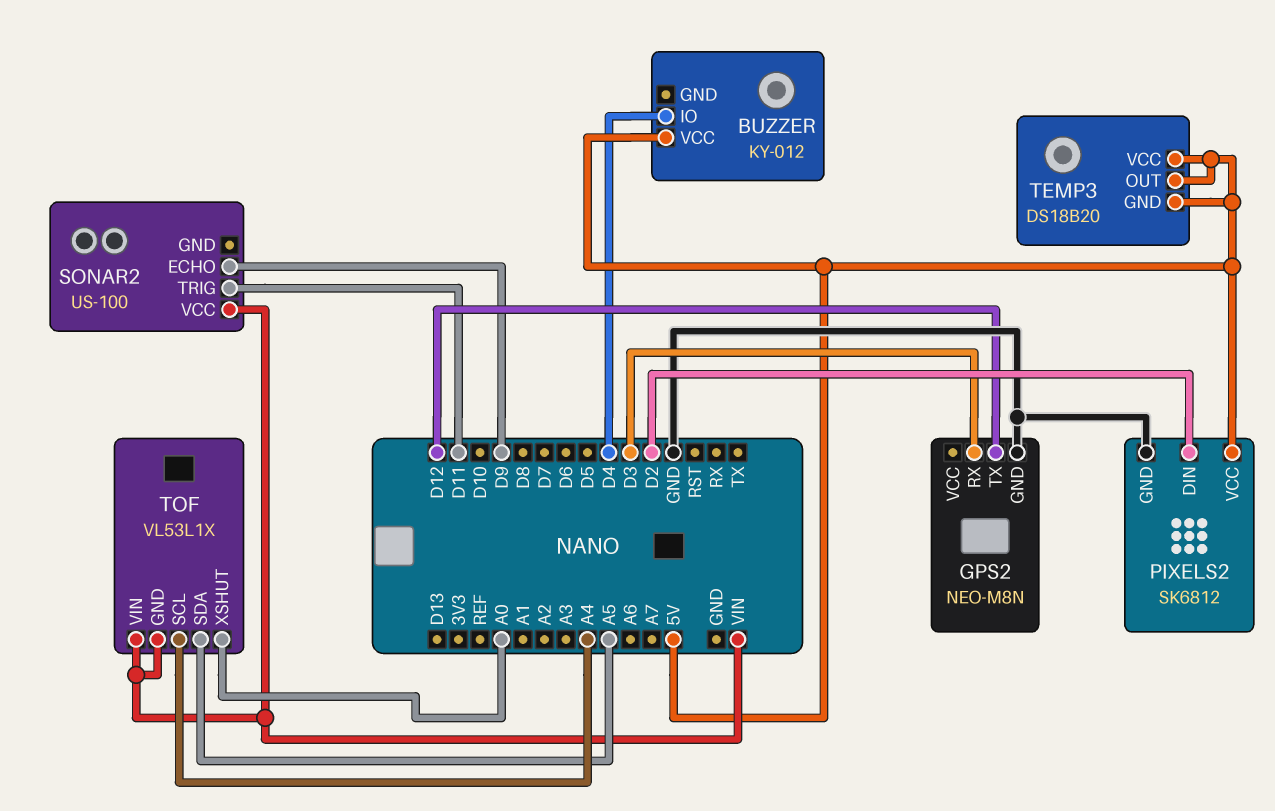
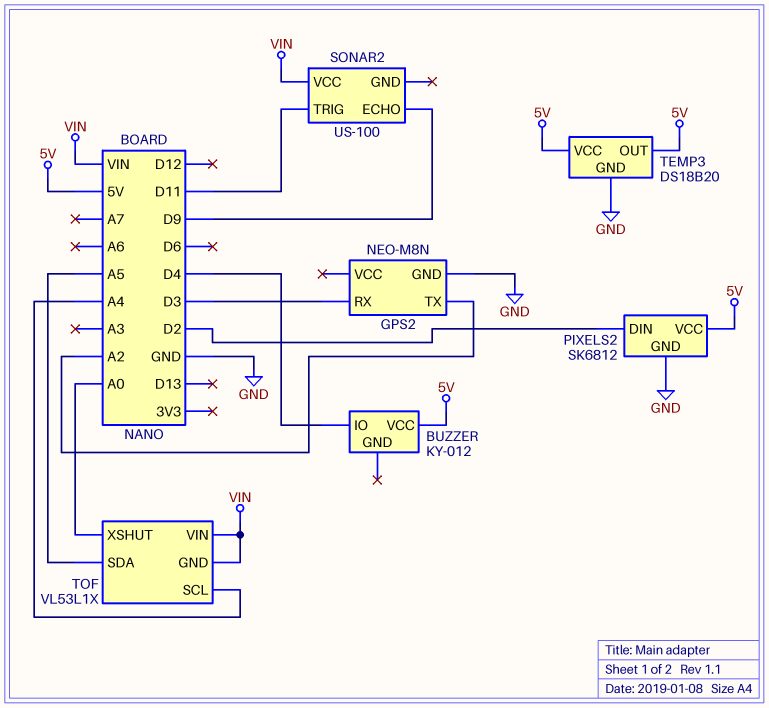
GPS2 pin TX: D12 -> A2
TEMP3 pin GND: 5V -> GND

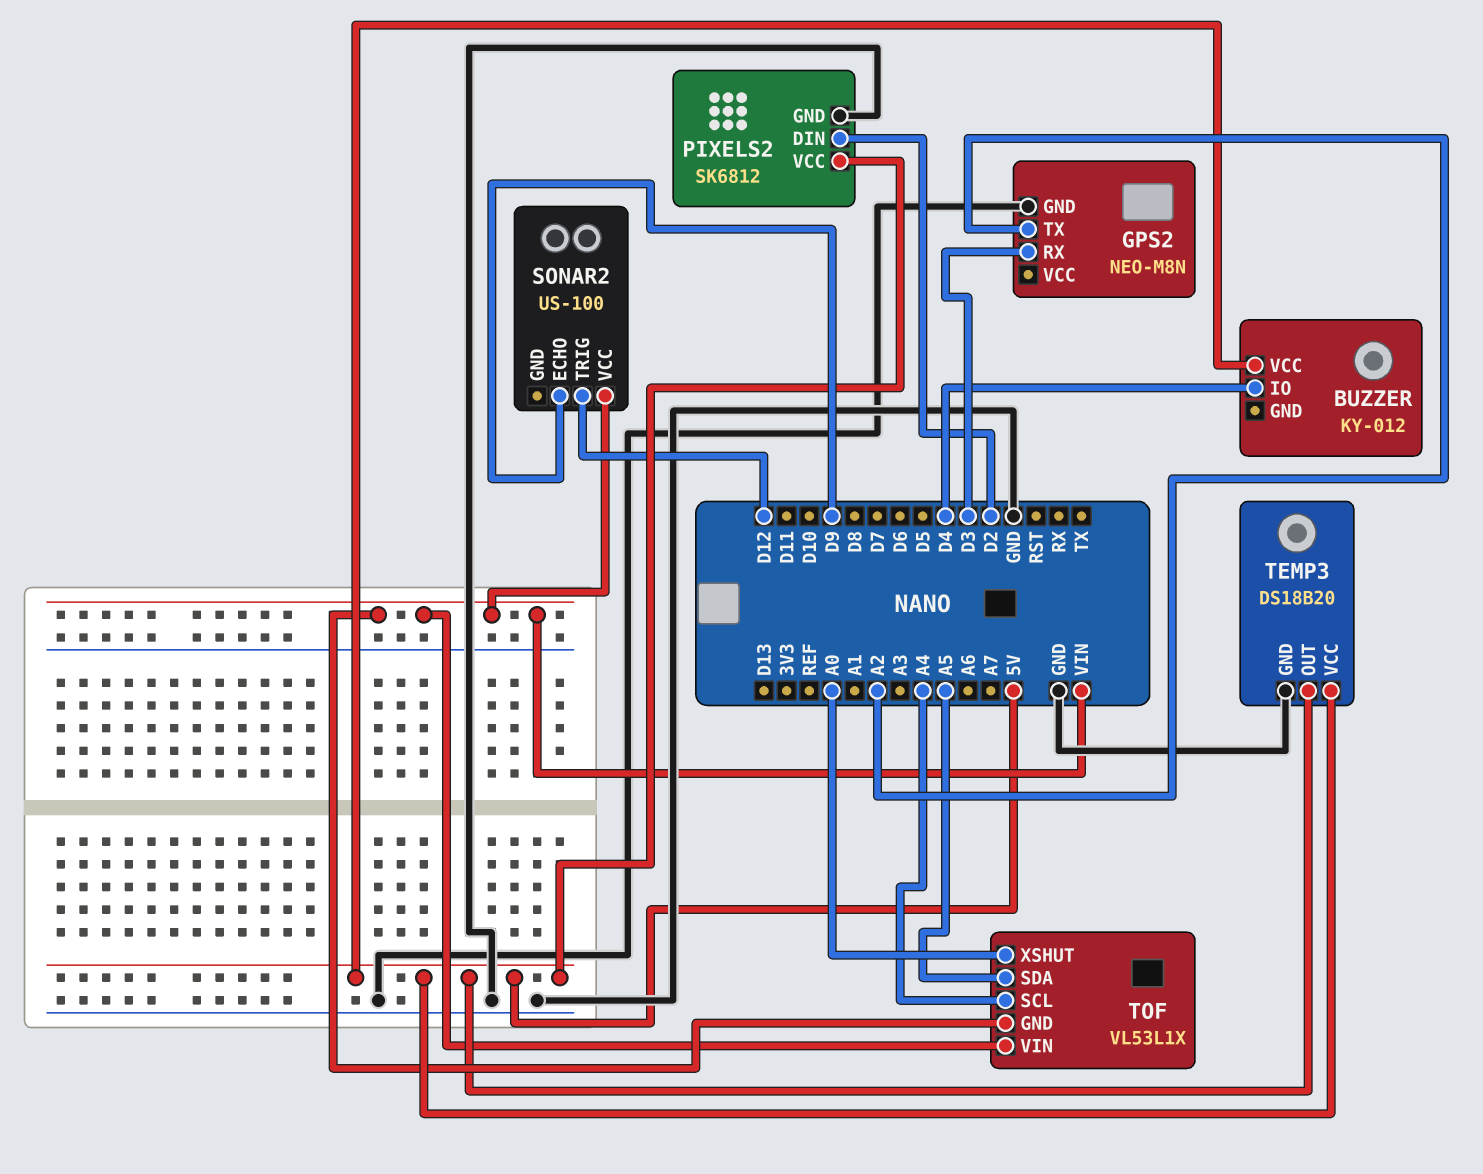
SONAR2 pin TRIG: D11 -> D12

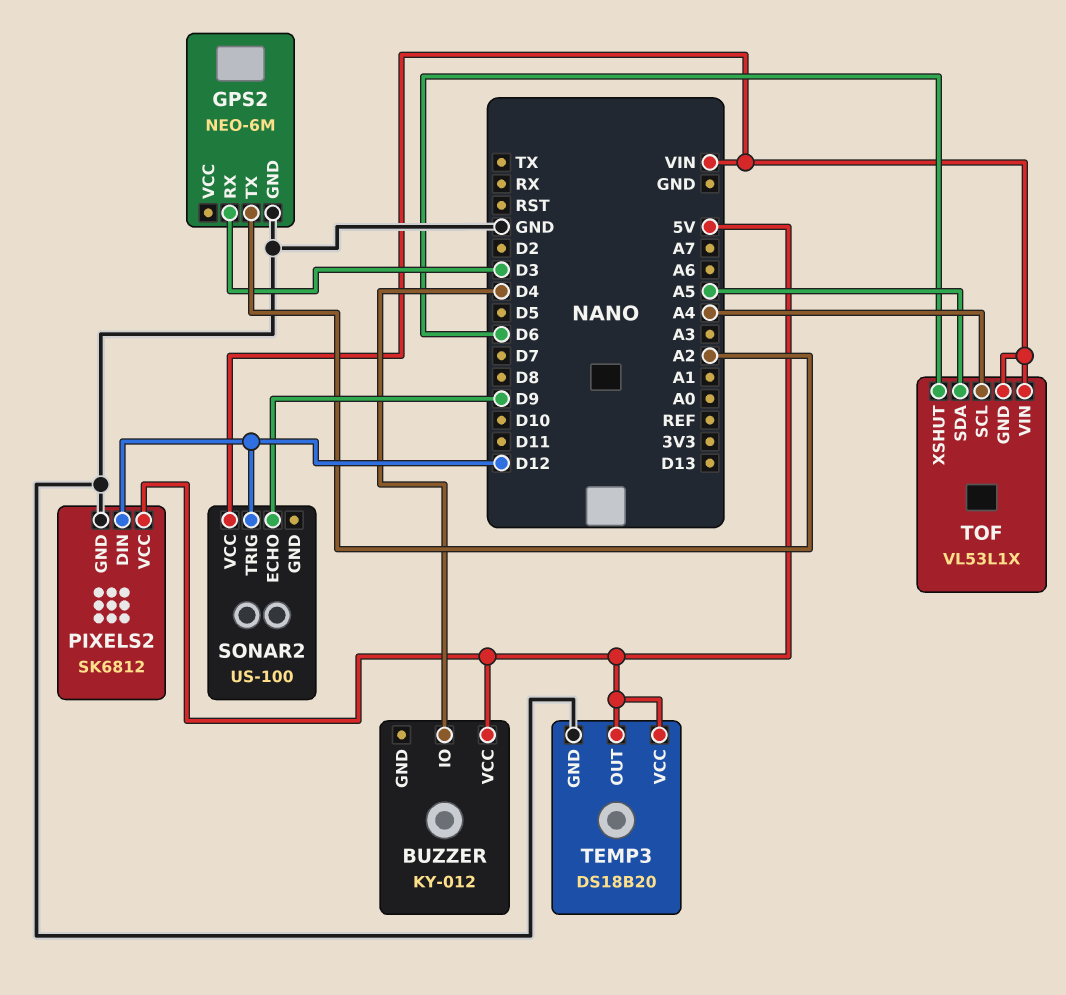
GPS2: NEO-M8N -> NEO-6M
PIXELS2 pin DIN: D2 -> D12
TOF pin XSHUT: A0 -> D6

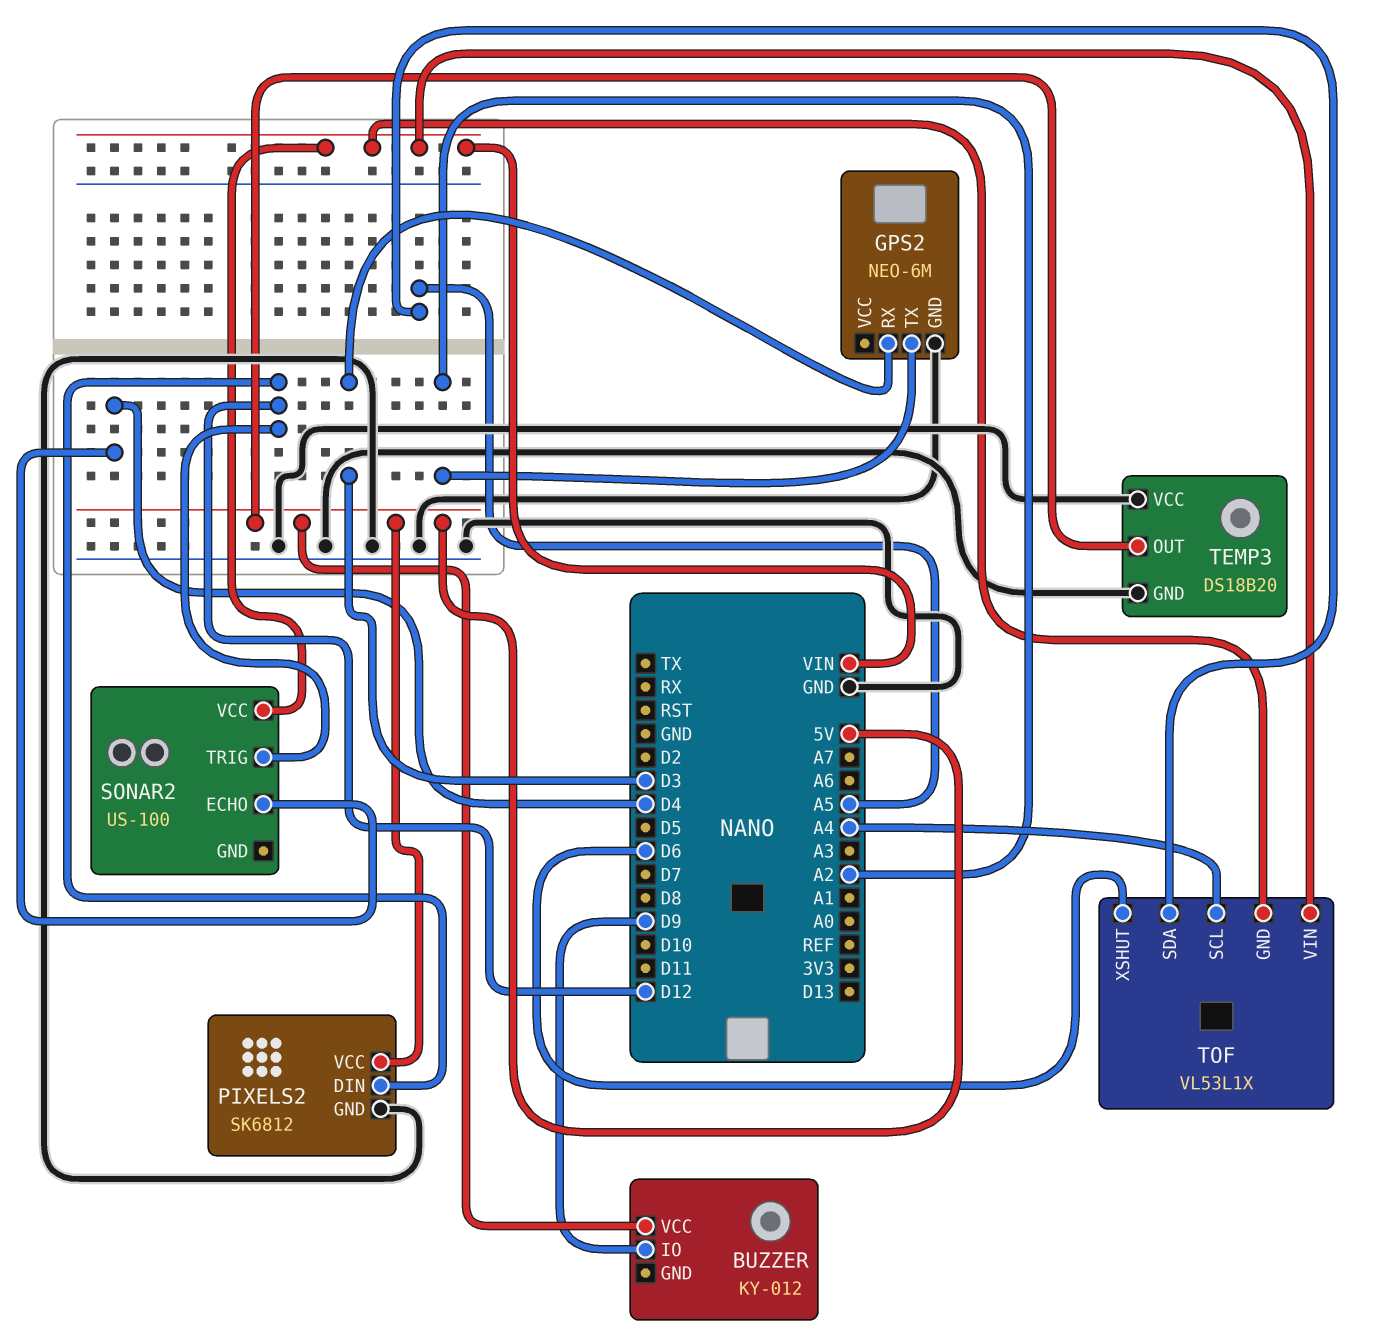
BUZZER pin IO: D4 -> D9
SONAR2 pin ECHO: D9 -> D4
TEMP3 pin VCC: 5V -> GND

